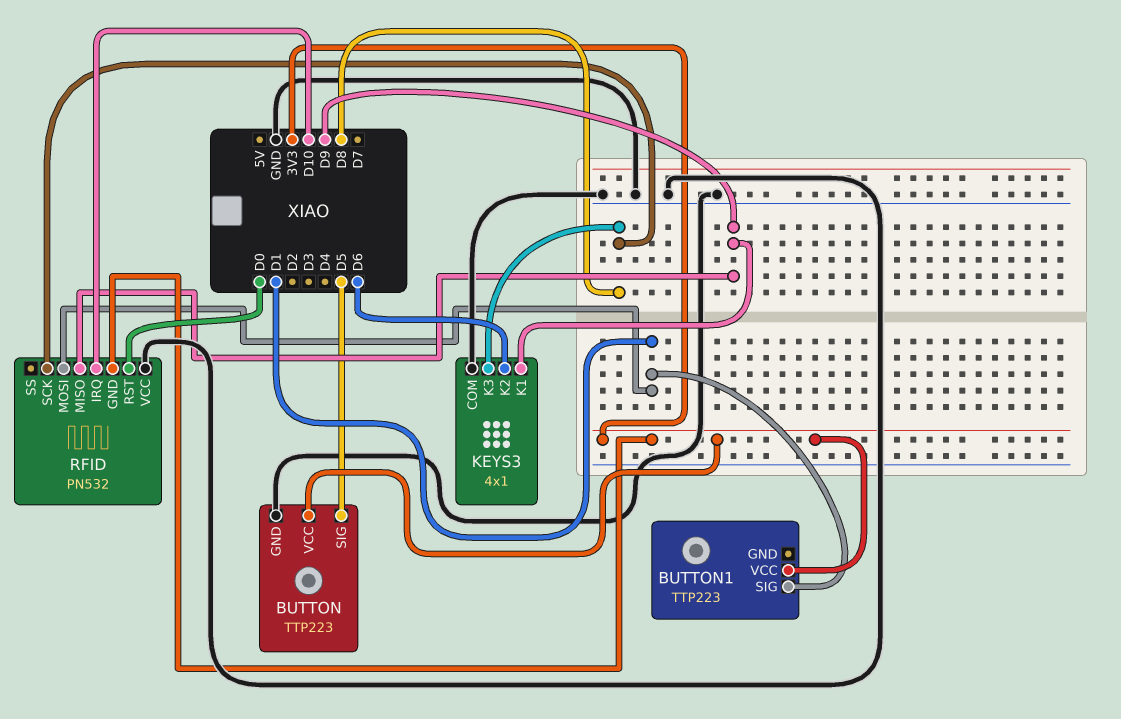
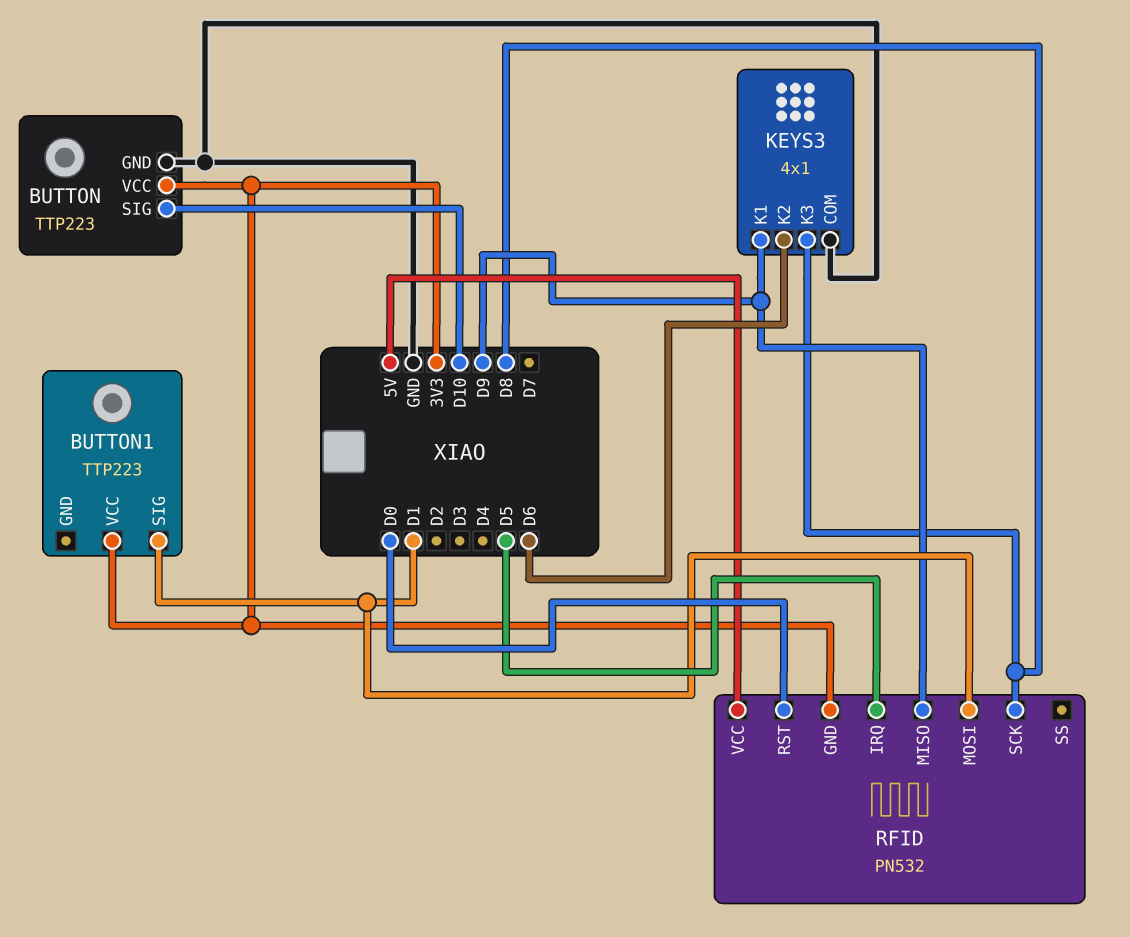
BUTTON pin SIG: D5 -> D10
RFID pin IRQ: D10 -> D5
RFID pin VCC: GND -> 5V

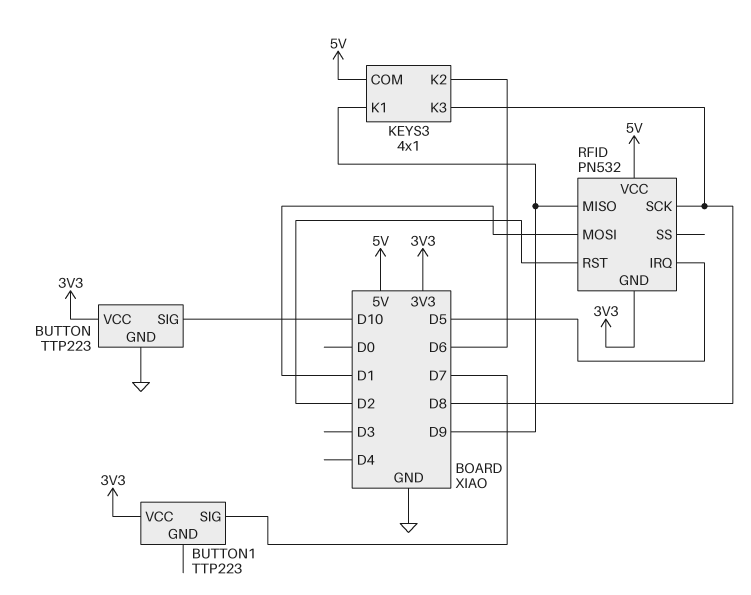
BUTTON1 pin SIG: D1 -> D7
KEYS3 pin COM: GND -> 5V
RFID pin RST: D0 -> D2

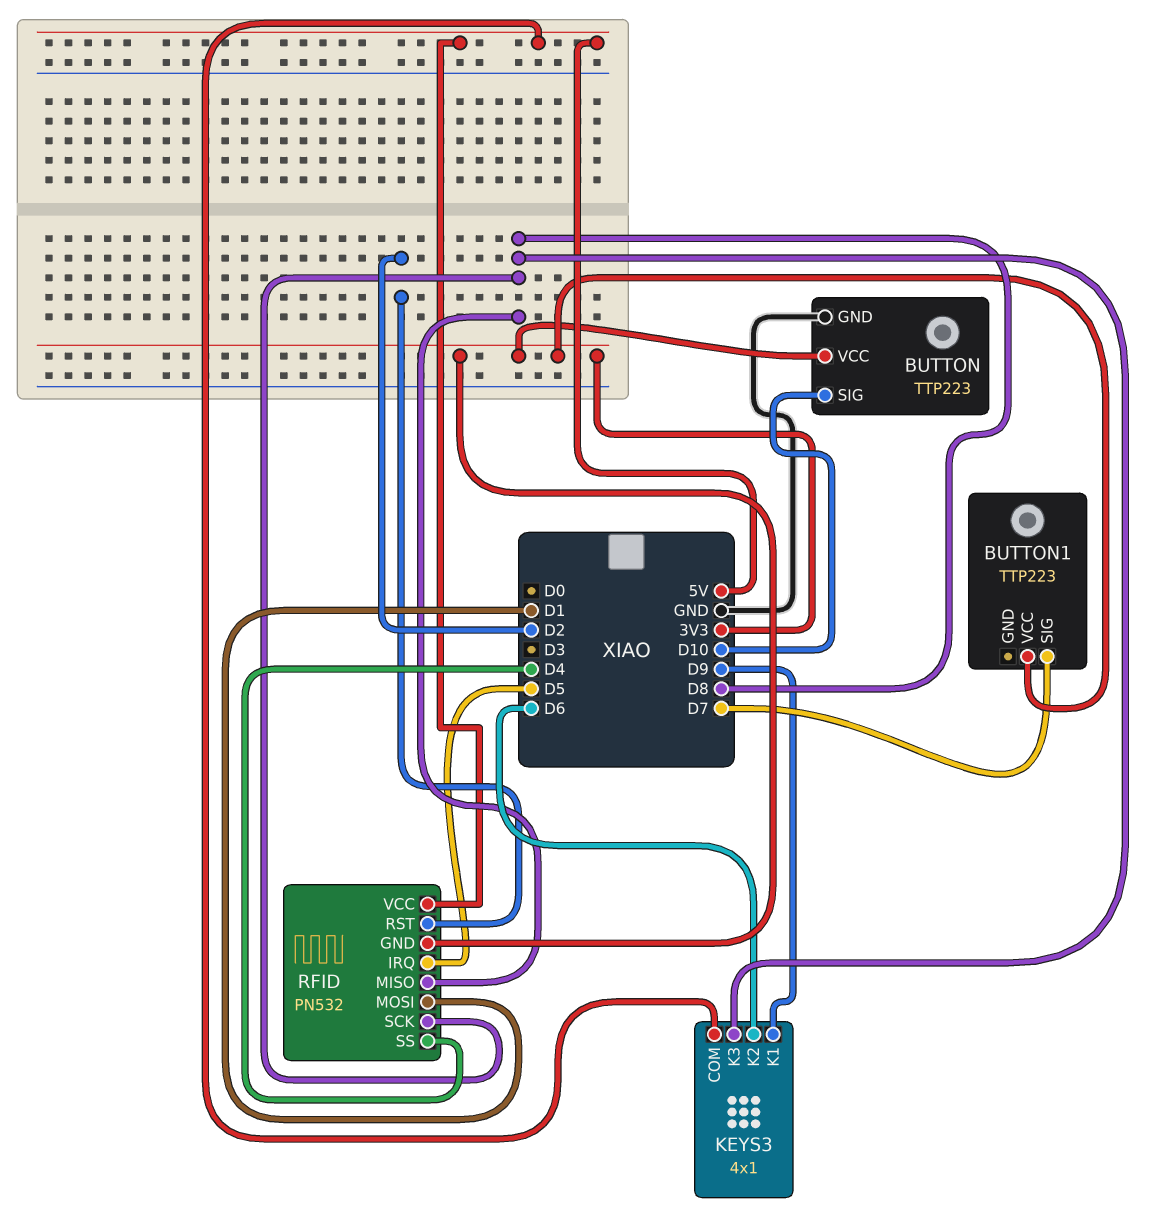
RFID pin MISO: D9 -> D8
RFID pin SS: none -> D4

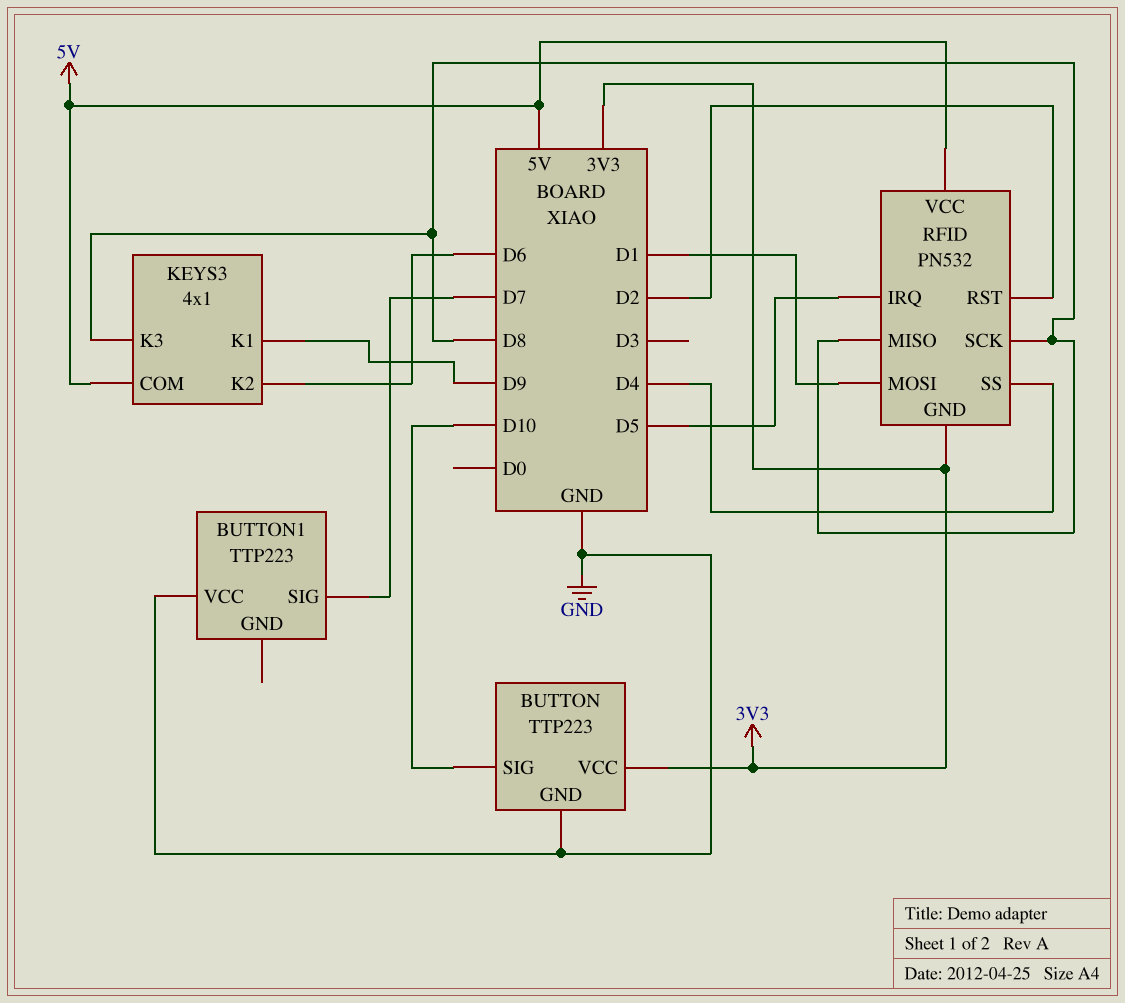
BUTTON1 pin VCC: 3V3 -> GND

